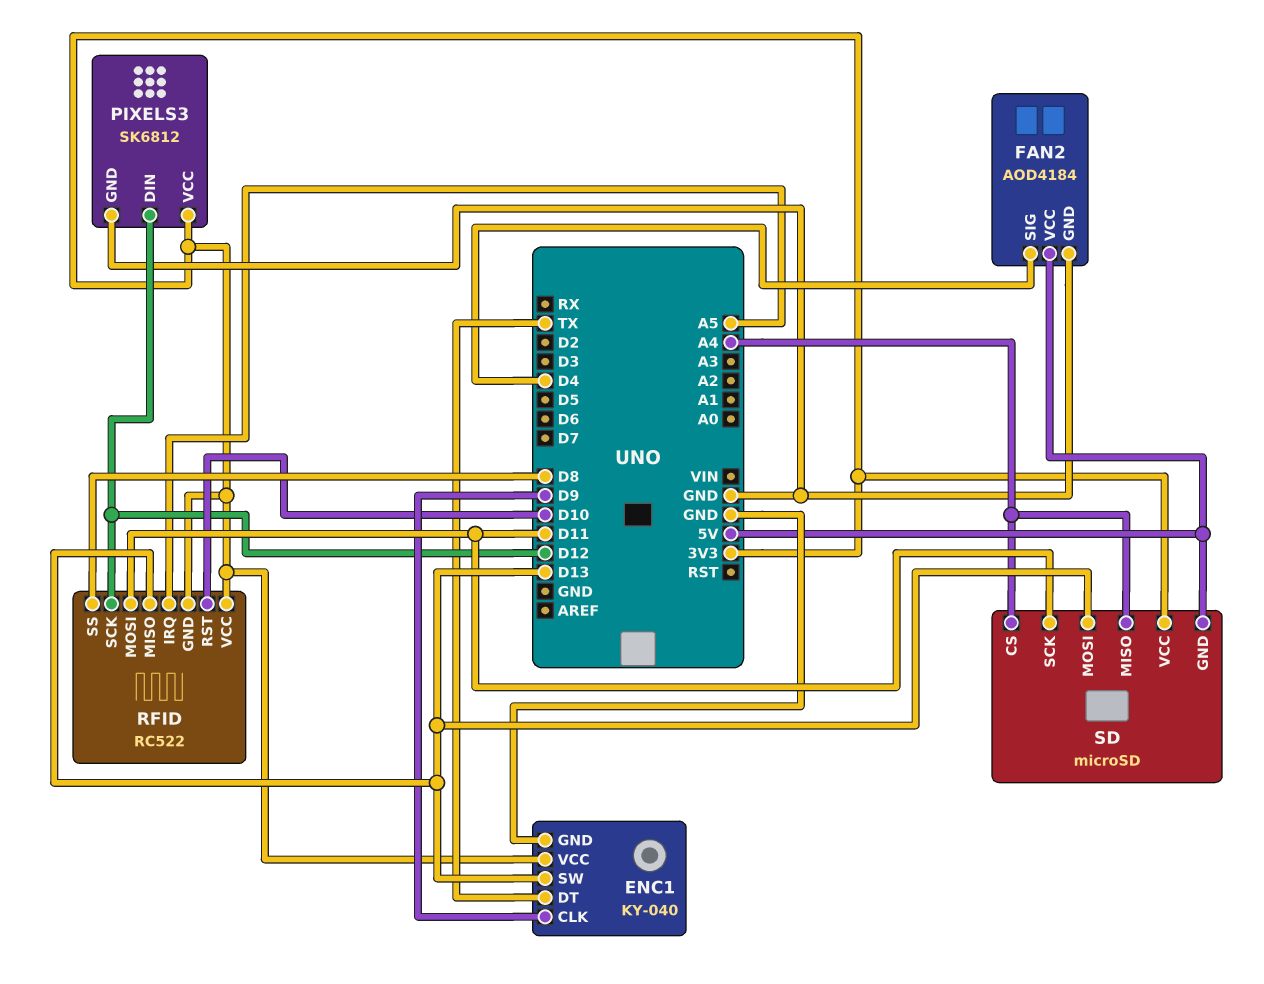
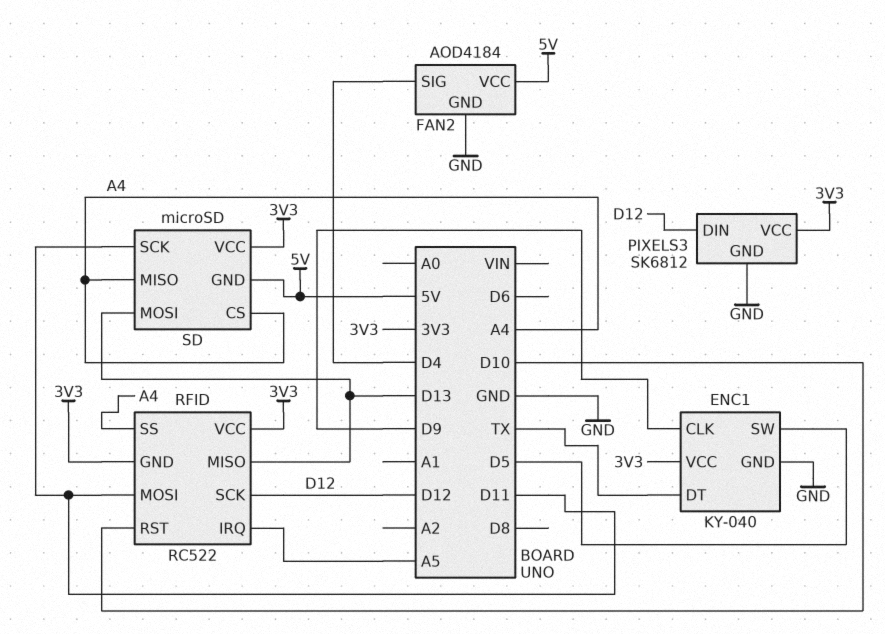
ENC1 pin SW: D13 -> D5
RFID pin SS: D8 -> A4

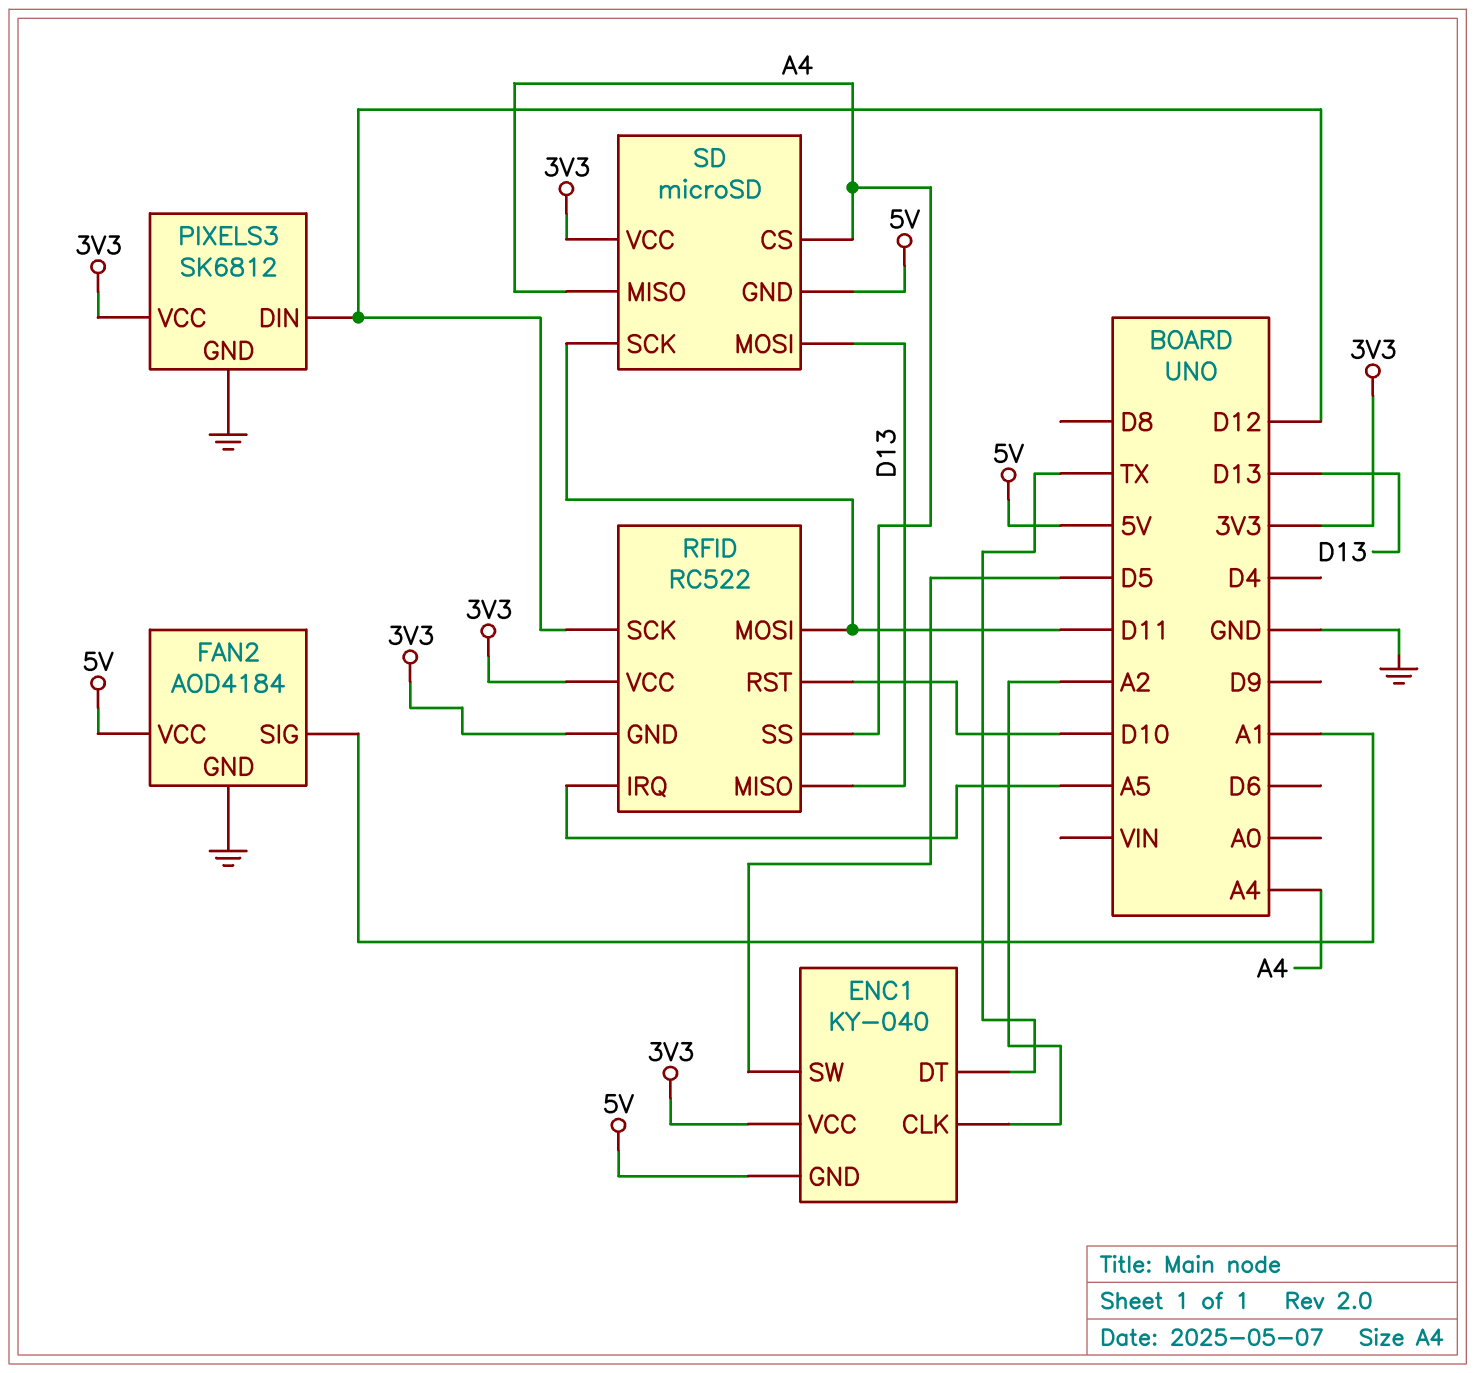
ENC1 pin CLK: D9 -> A2
ENC1 pin GND: GND -> 5V
FAN2 pin SIG: D4 -> A1

